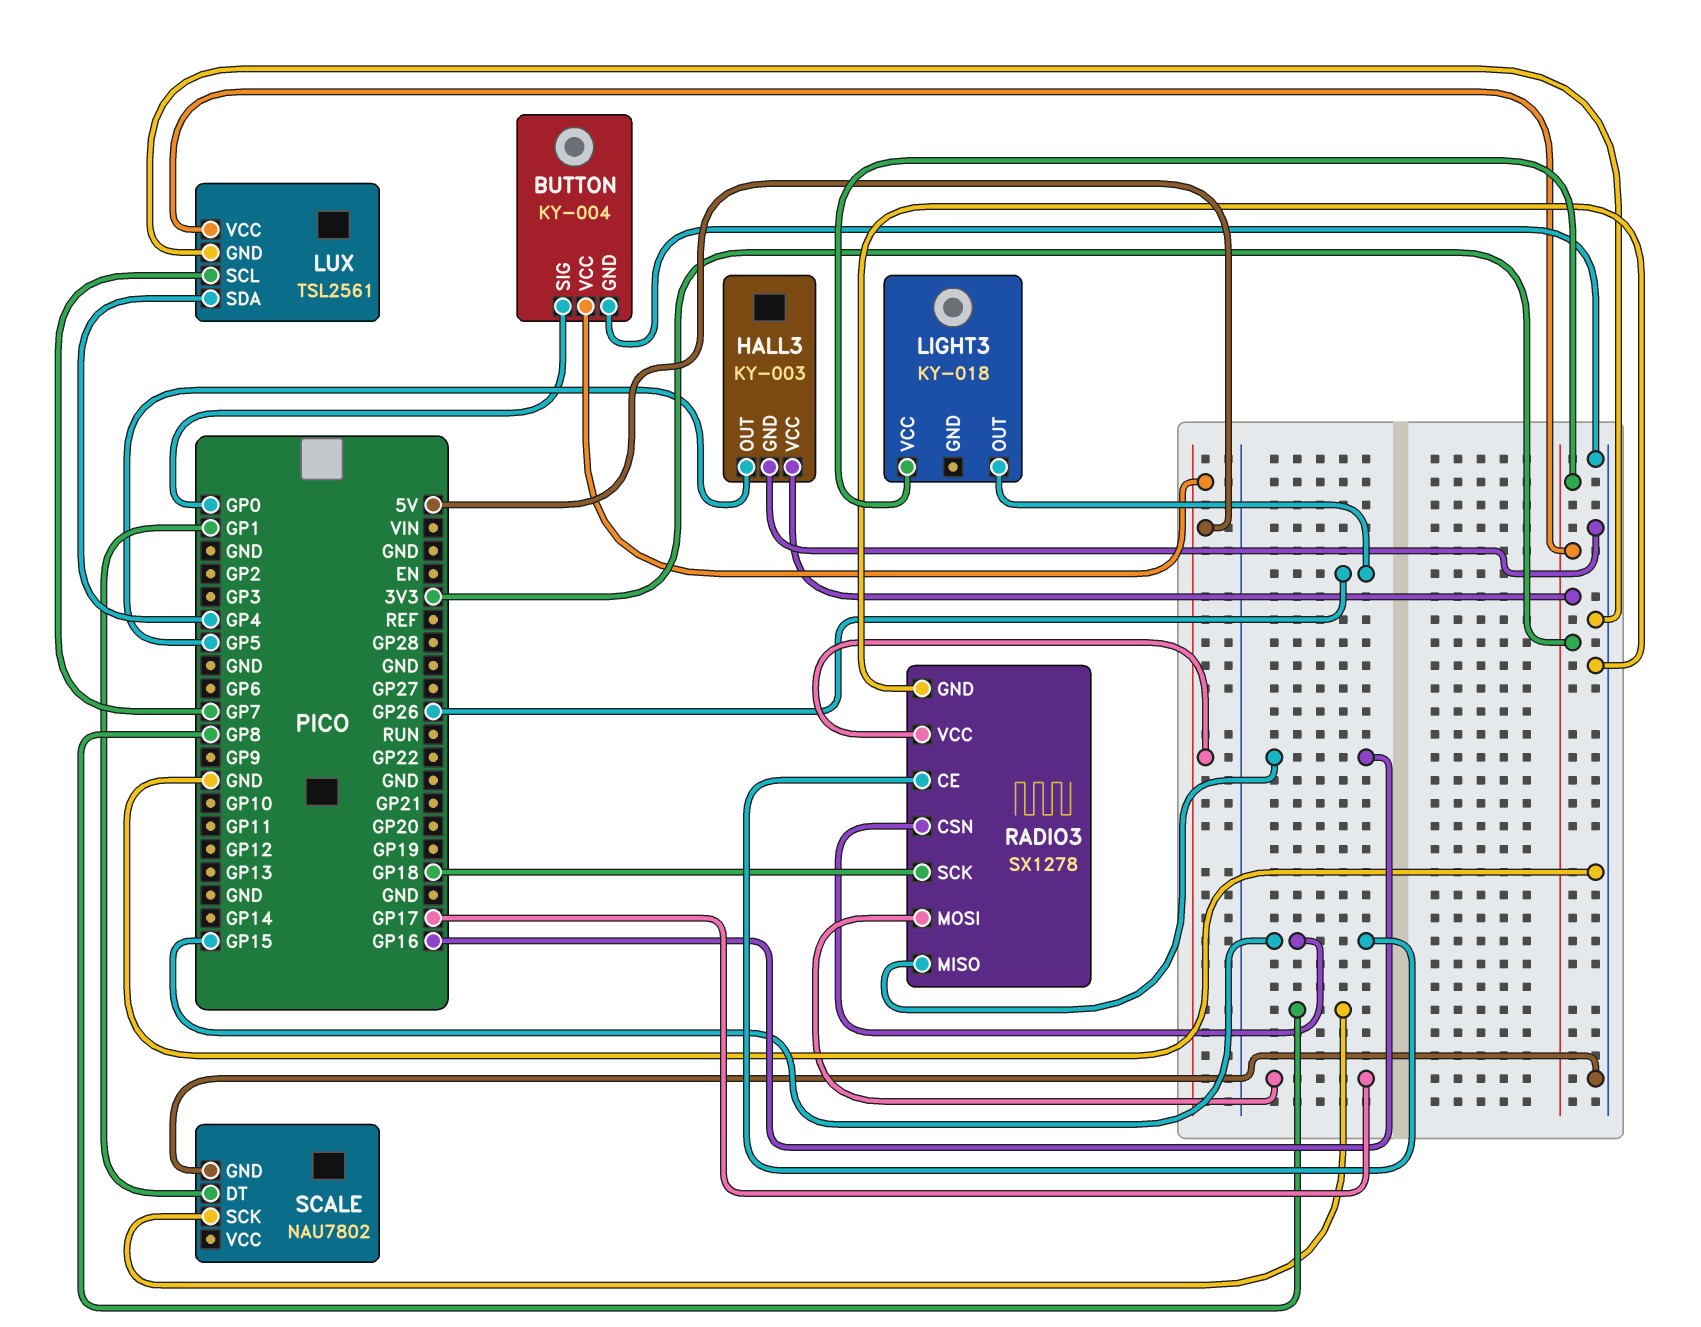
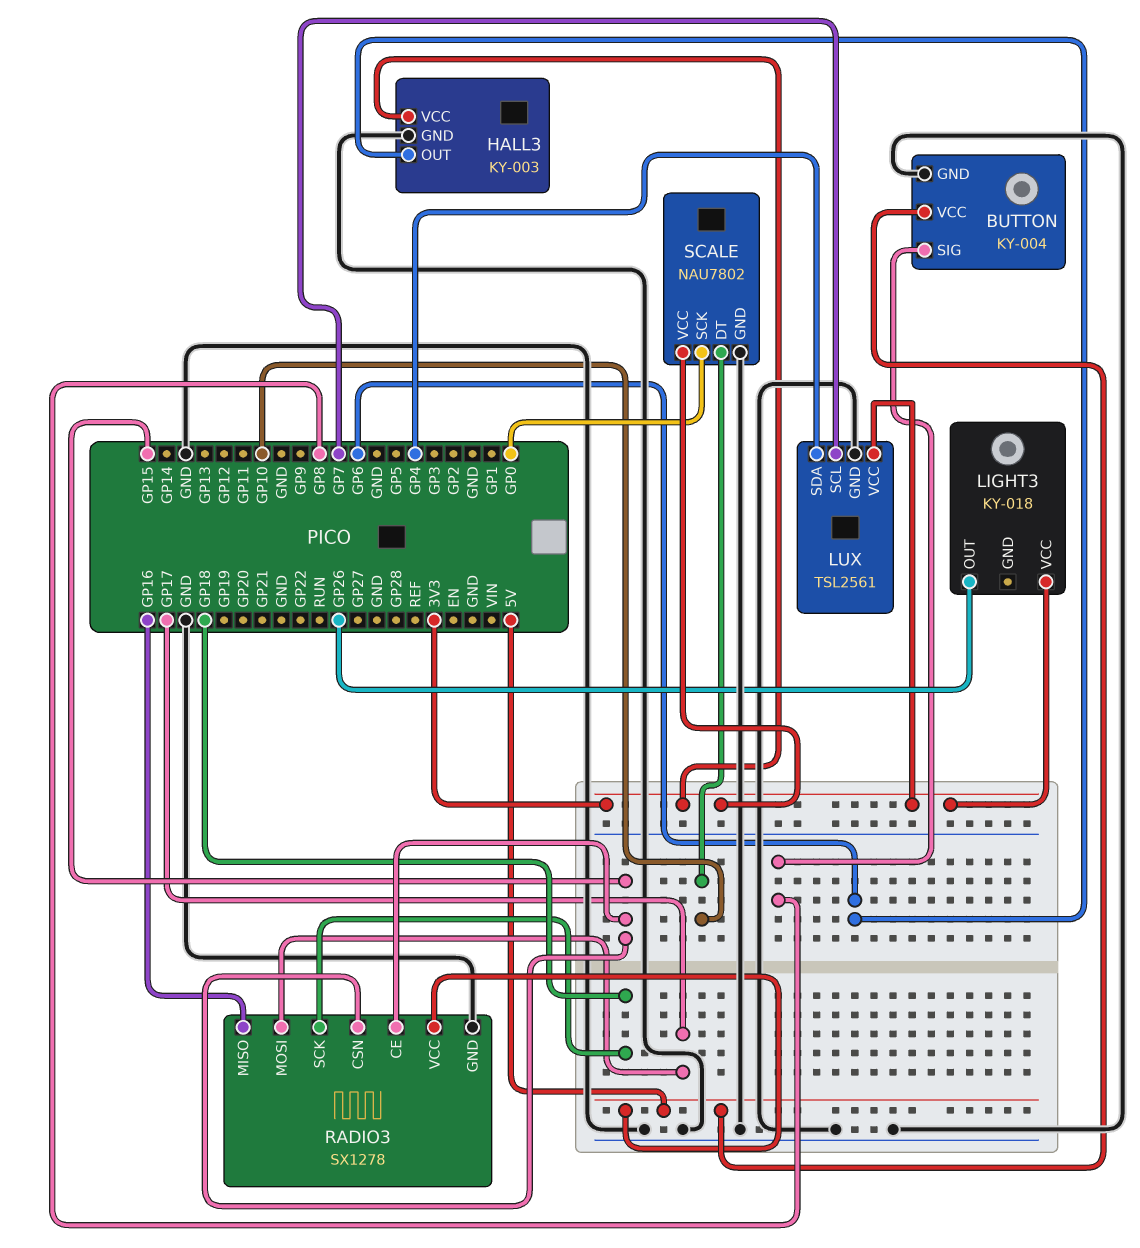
BUTTON pin SIG: GP0 -> GP8
HALL3 pin OUT: GP5 -> GP6
SCALE pin DT: GP1 -> GP10
SCALE pin SCK: GP8 -> GP0
SCALE pin VCC: none -> 3V3

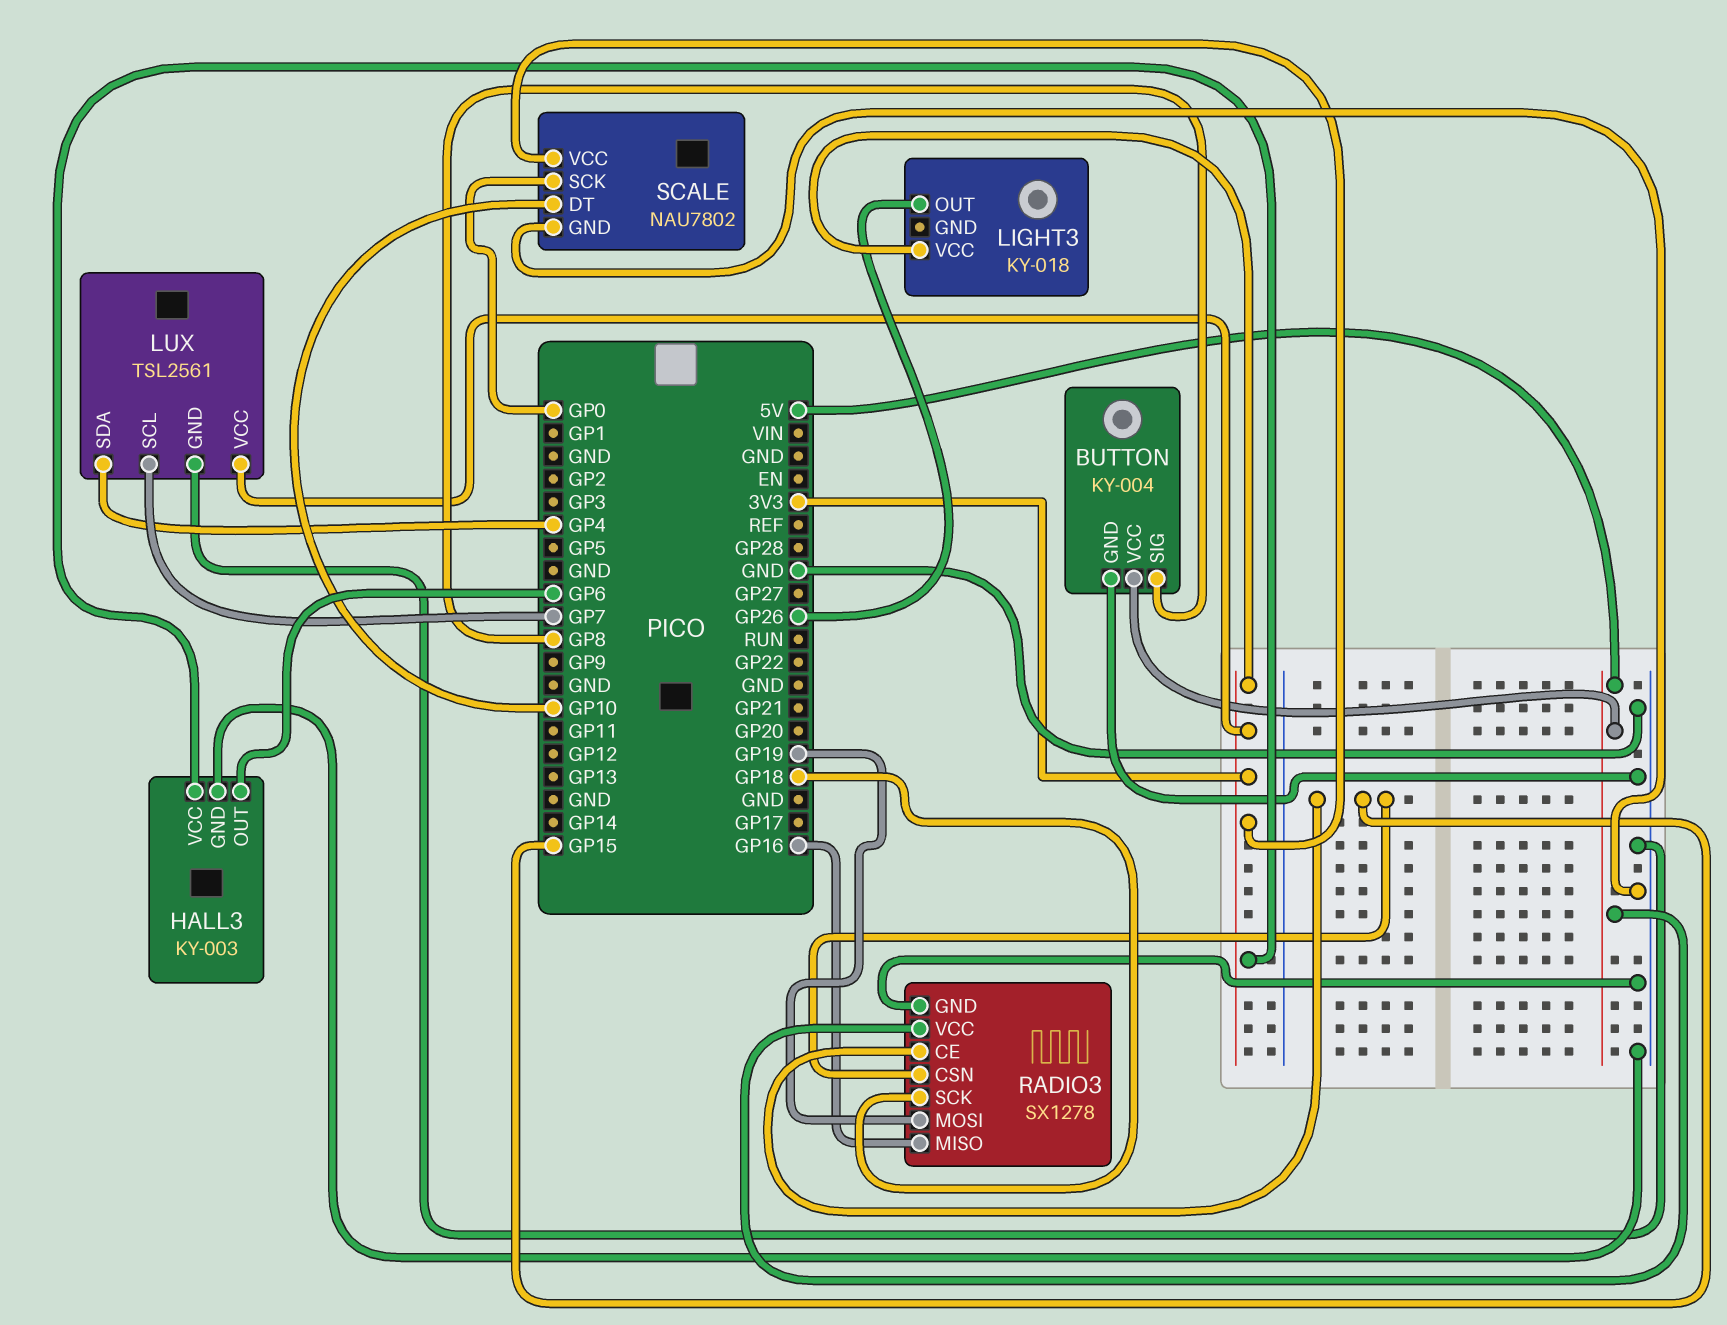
RADIO3 pin MOSI: GP17 -> GP19

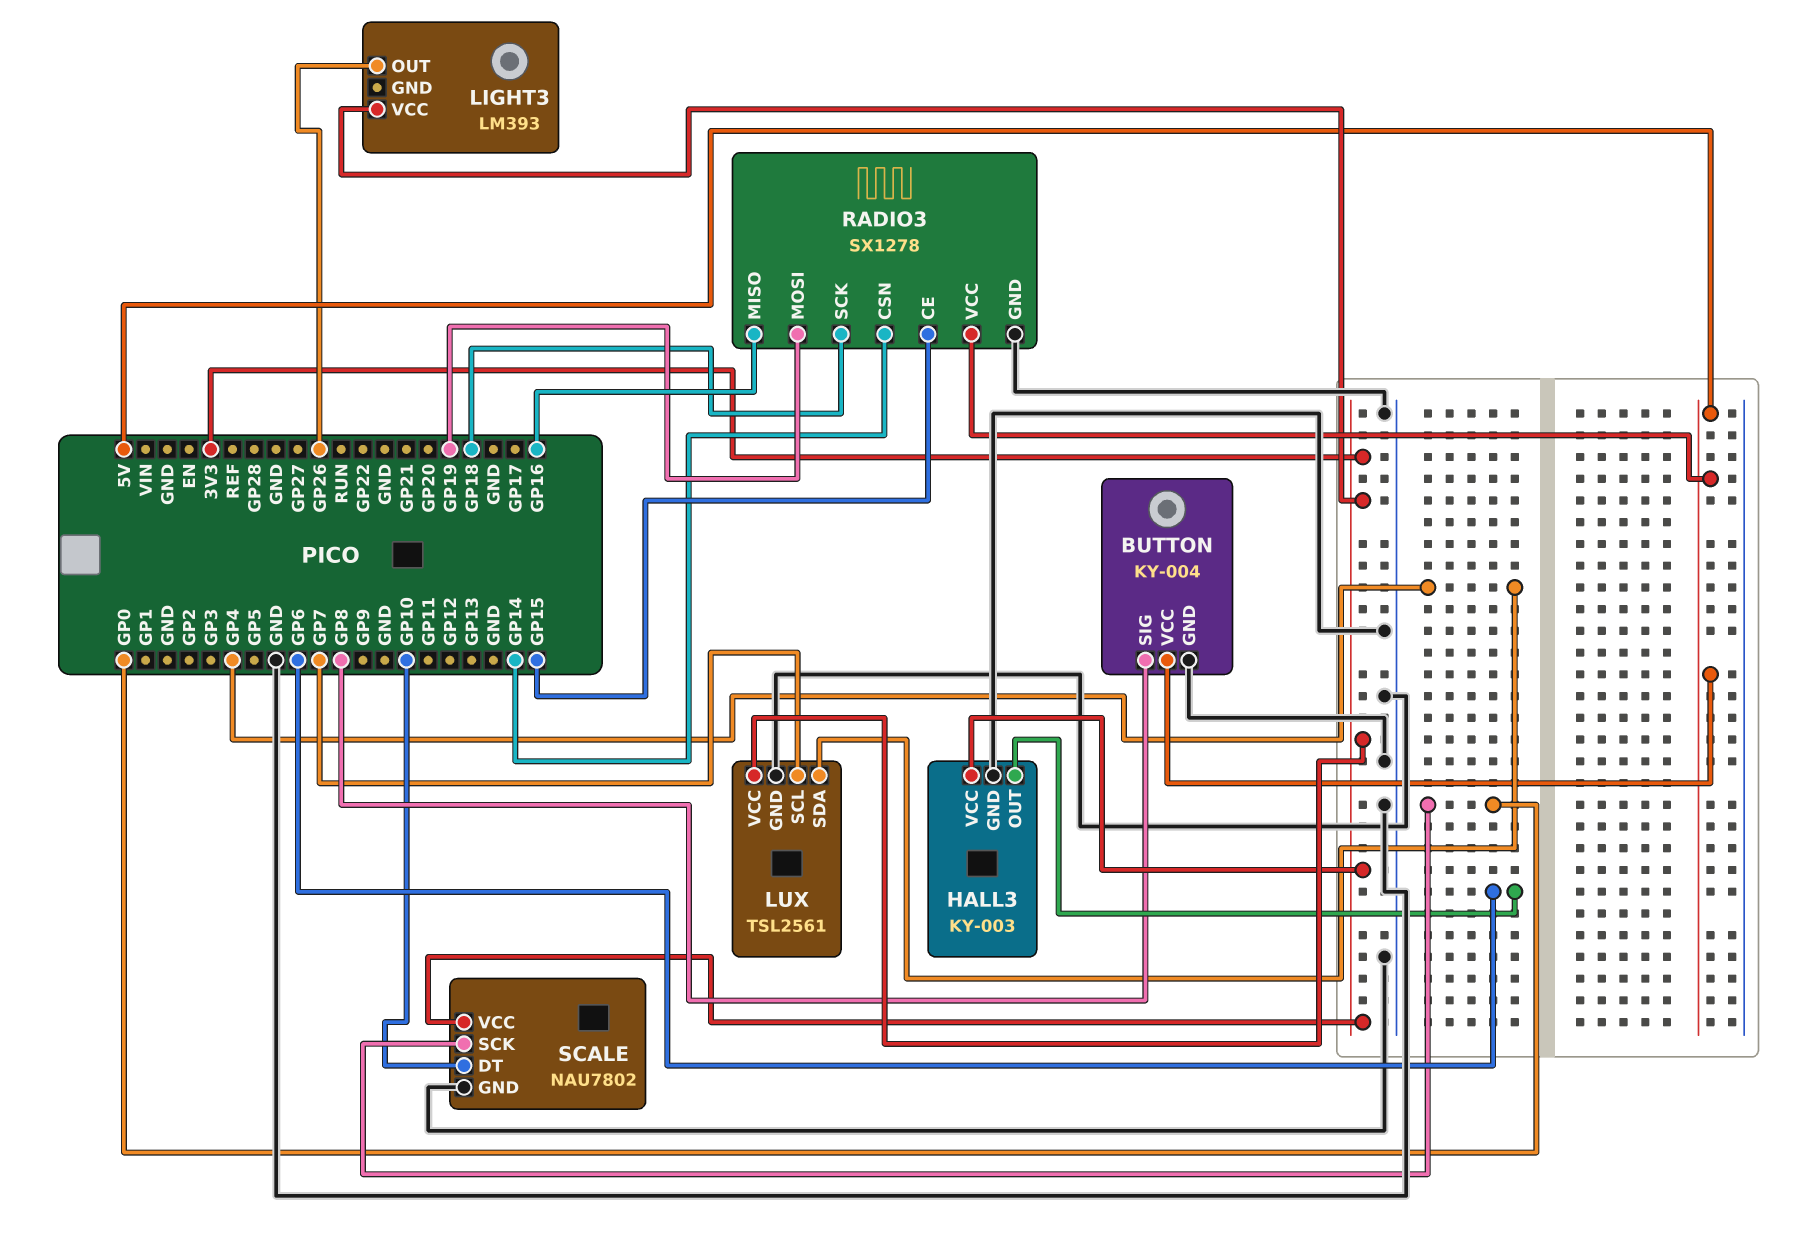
LIGHT3: KY-018 -> LM393
RADIO3 pin CSN: GP15 -> GP14

